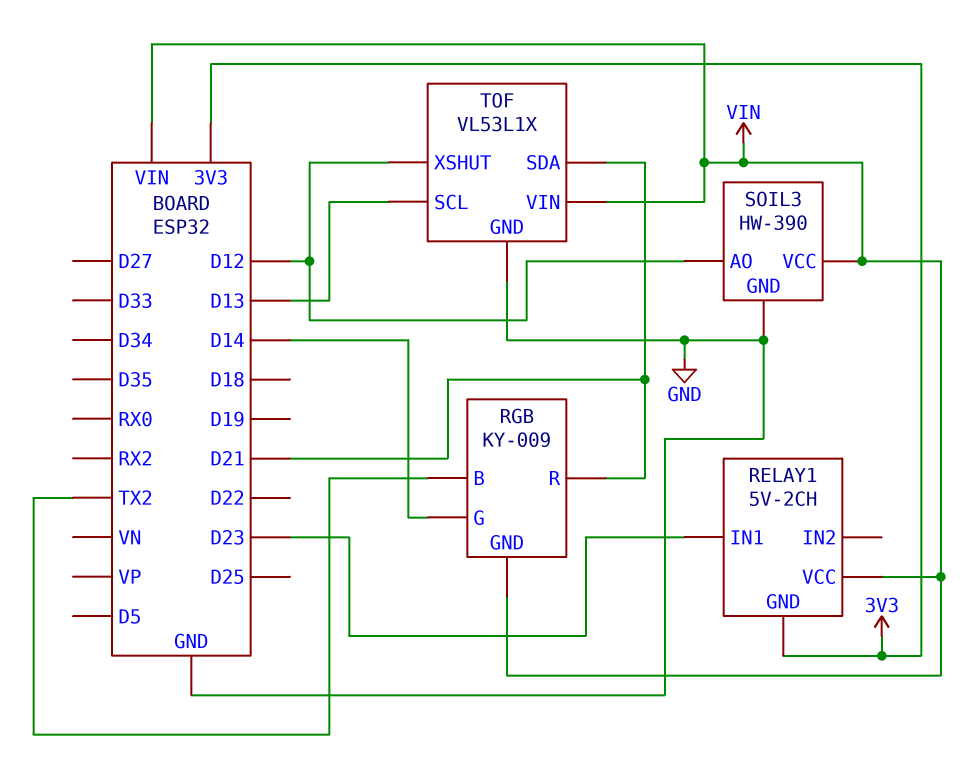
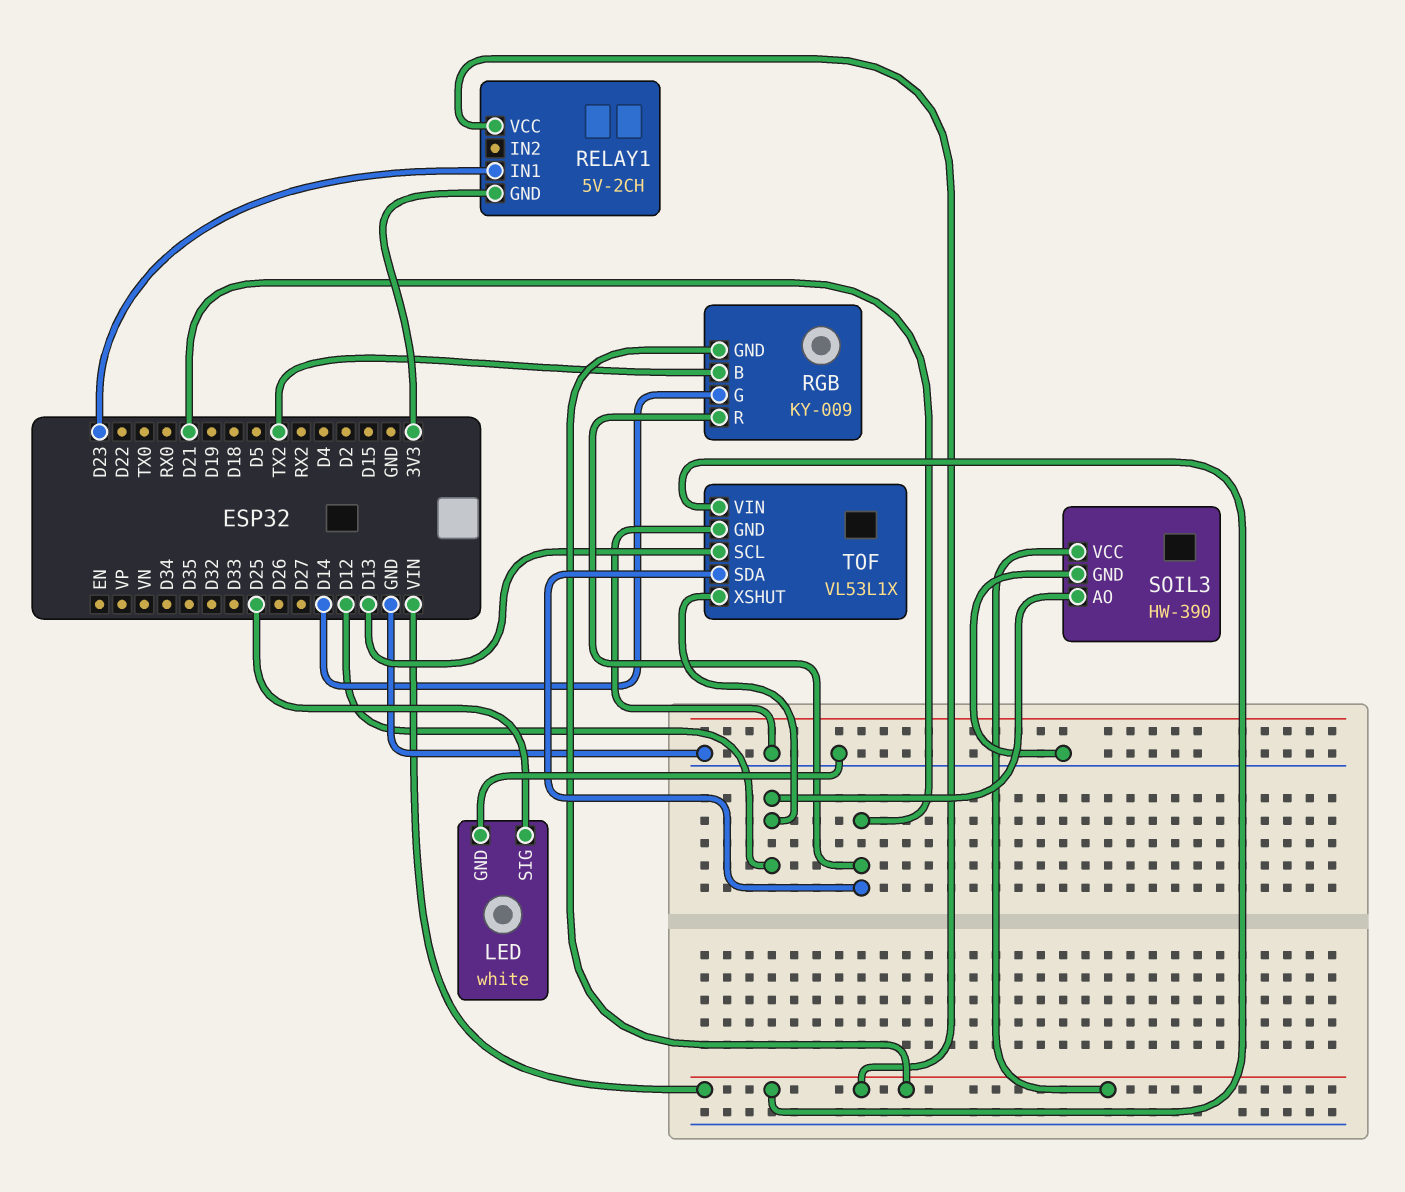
LED: none -> white
LED pin GND: none -> GND
LED pin SIG: none -> D25

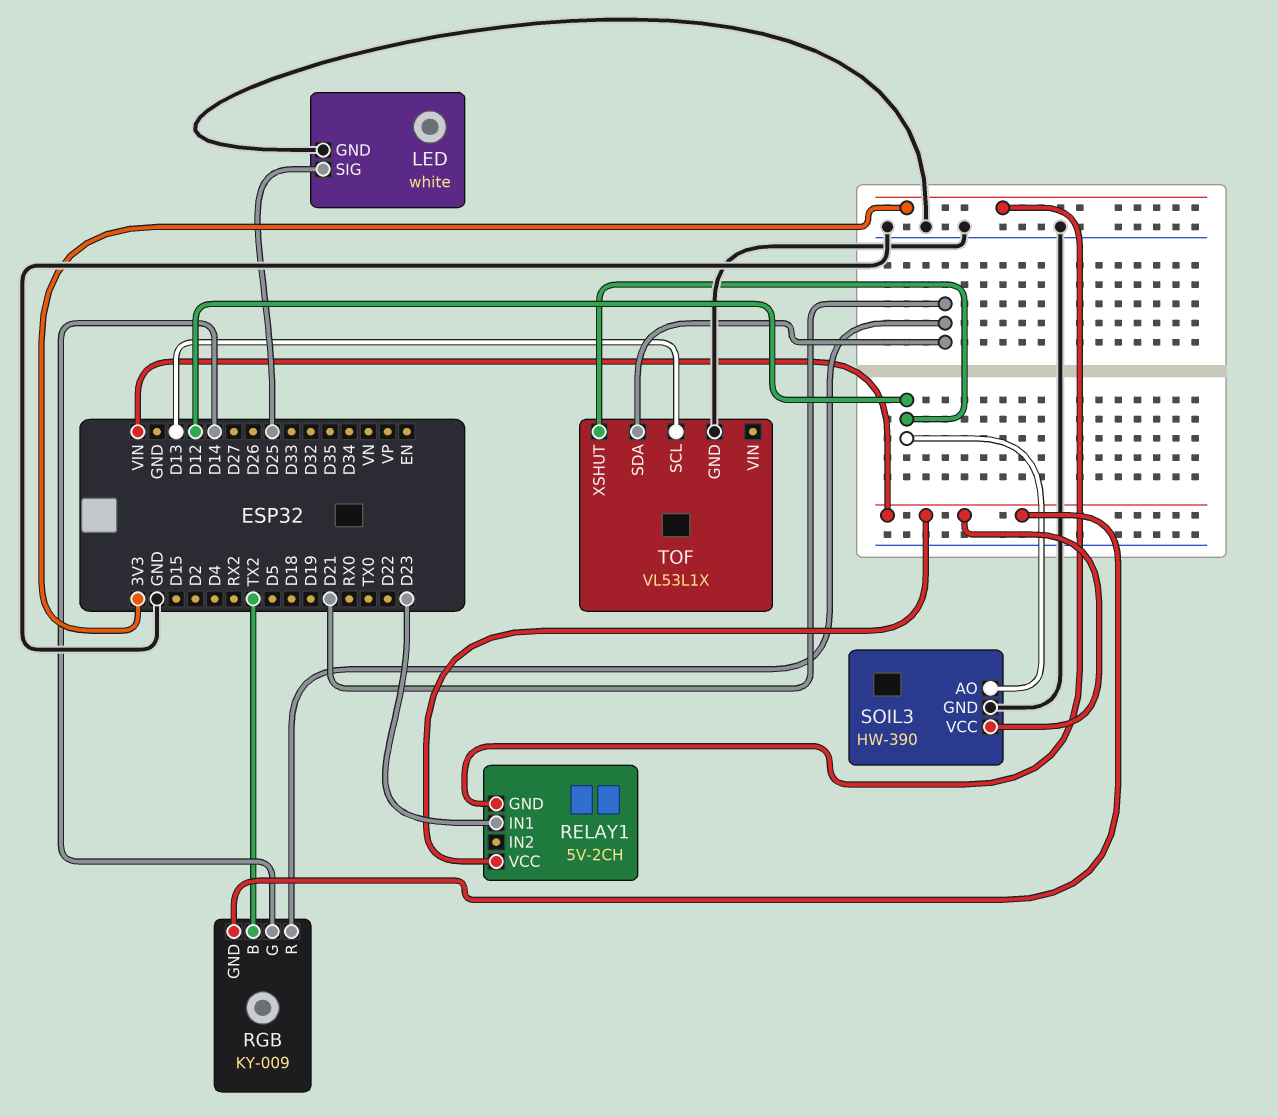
TOF pin VIN: VIN -> none

